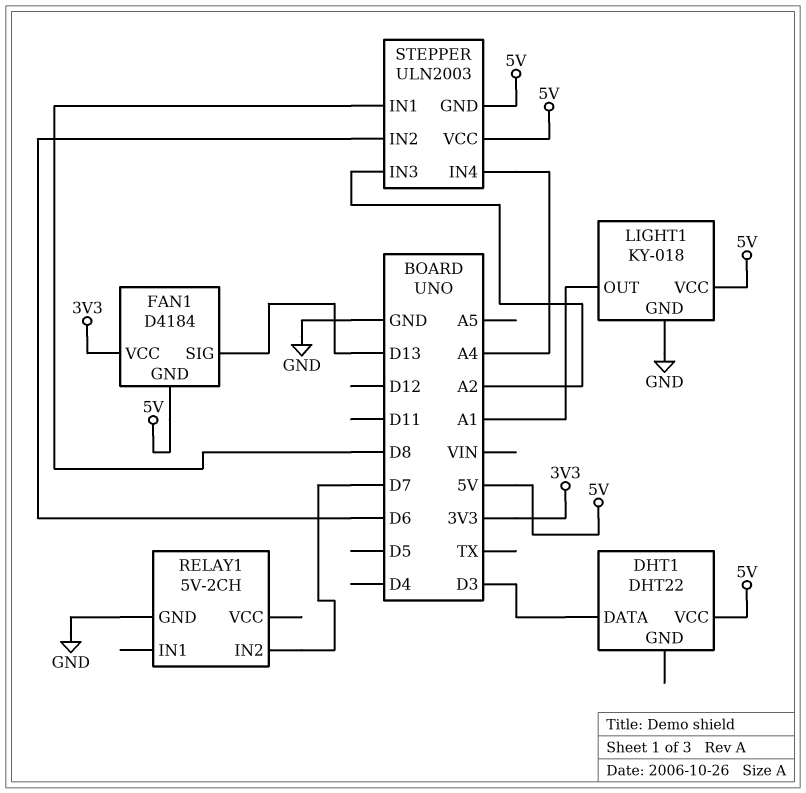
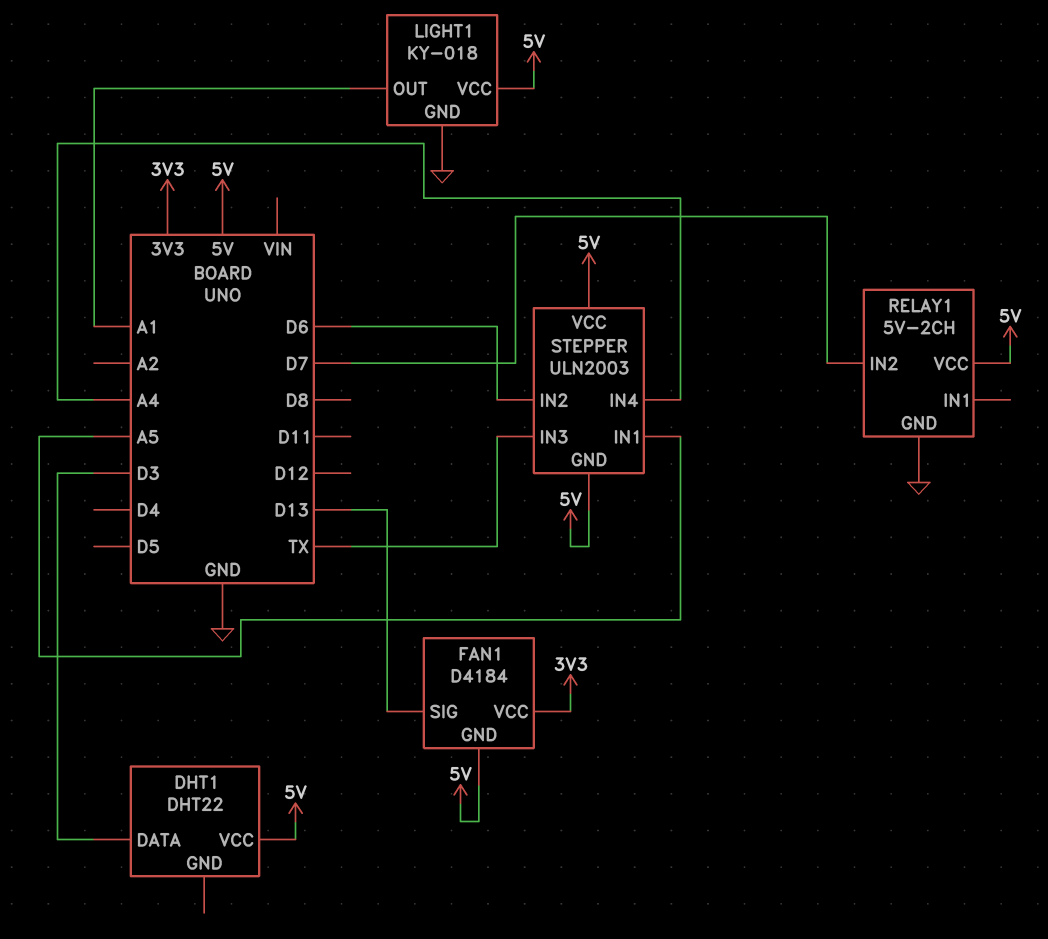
RELAY1 pin VCC: none -> 5V
STEPPER pin IN1: D8 -> A5
STEPPER pin IN3: A2 -> TX

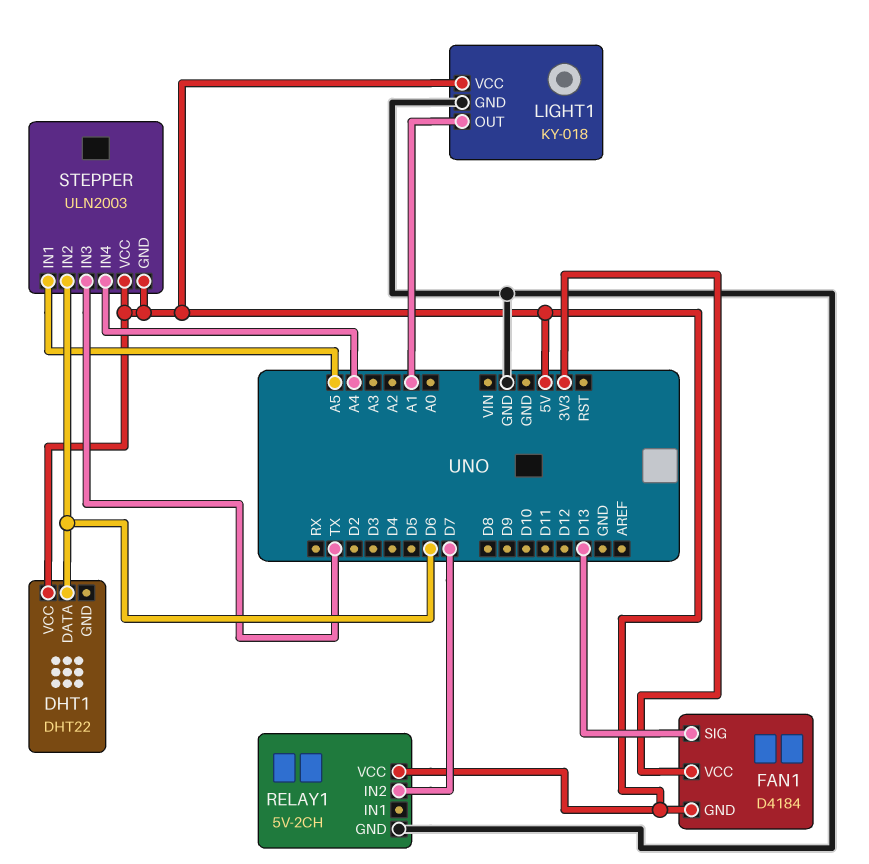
DHT1 pin DATA: D3 -> D6

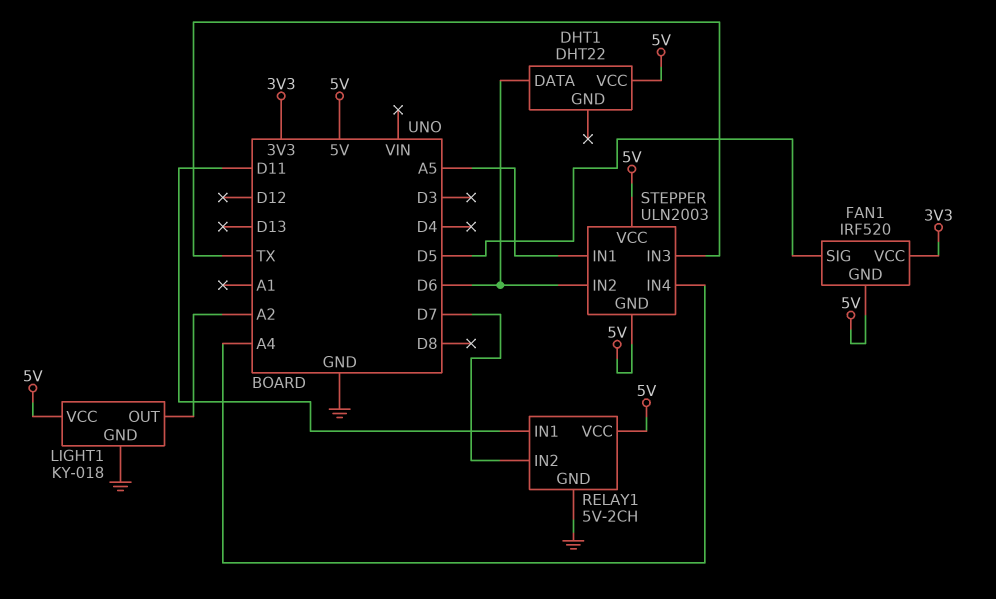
FAN1: D4184 -> IRF520
FAN1 pin SIG: D13 -> D5
LIGHT1 pin OUT: A1 -> A2
RELAY1 pin IN1: none -> D11

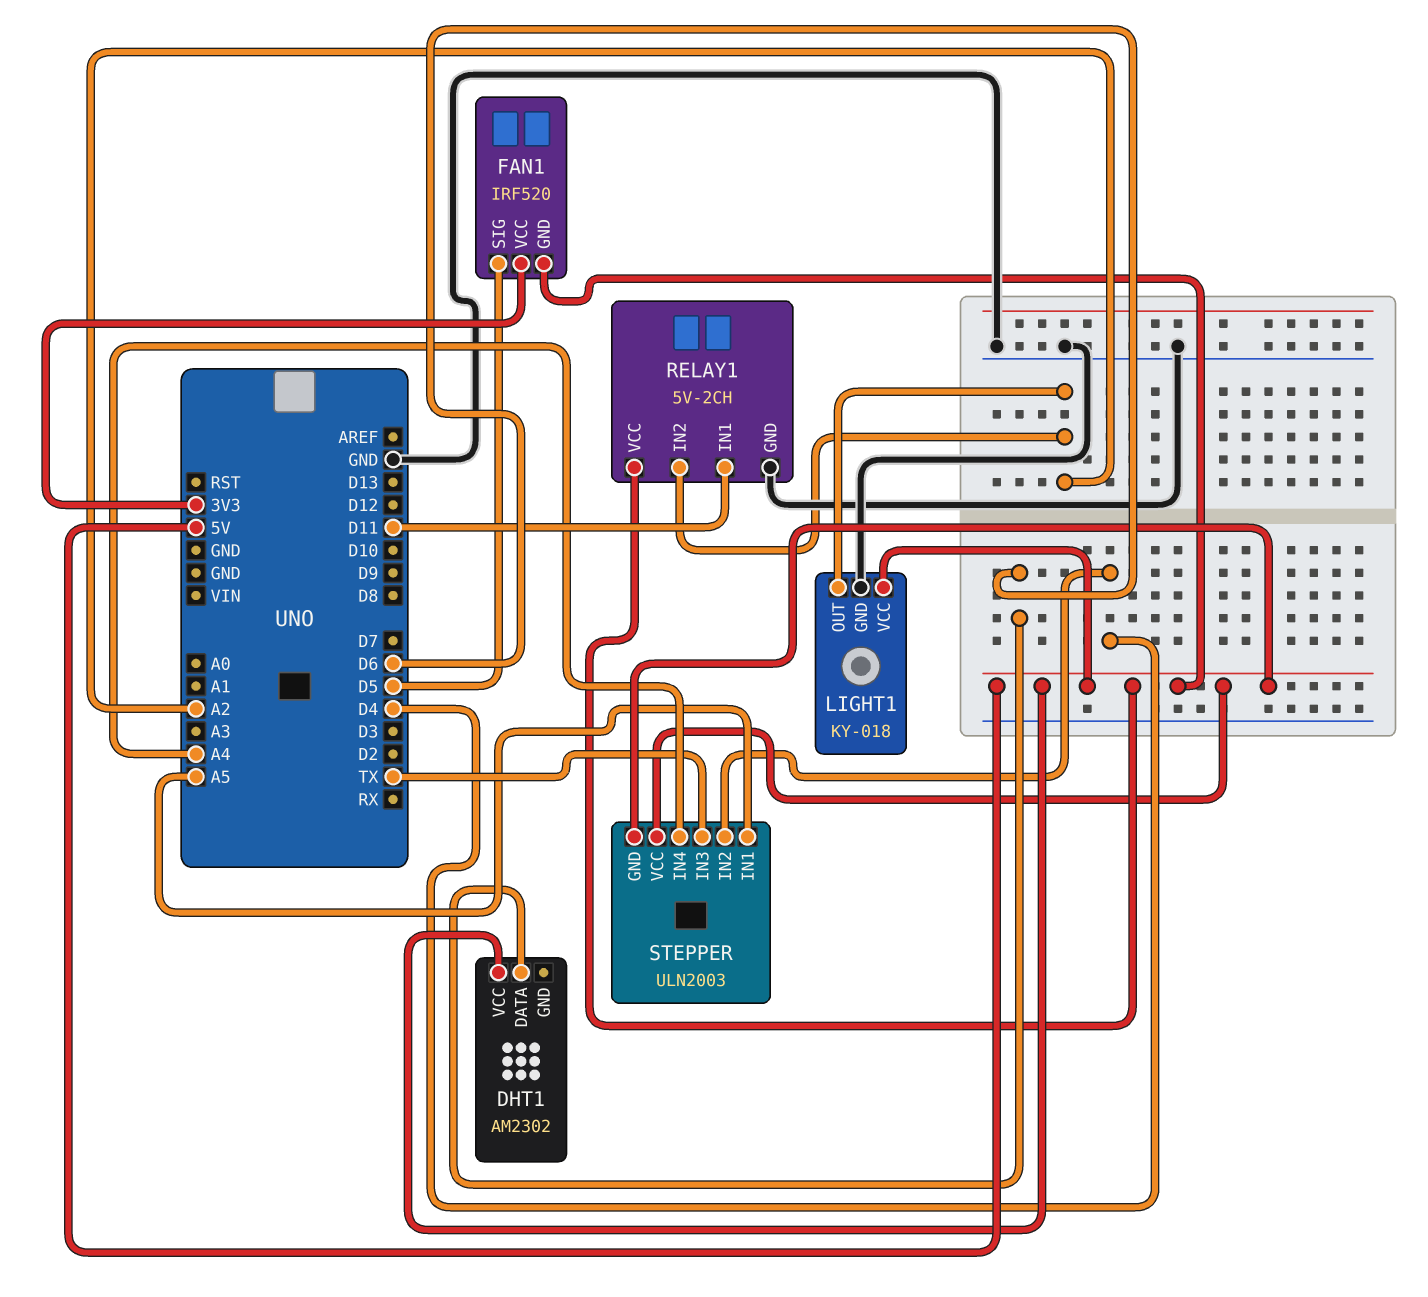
DHT1: DHT22 -> AM2302
RELAY1 pin IN2: D7 -> A2
STEPPER pin IN2: D6 -> D4

